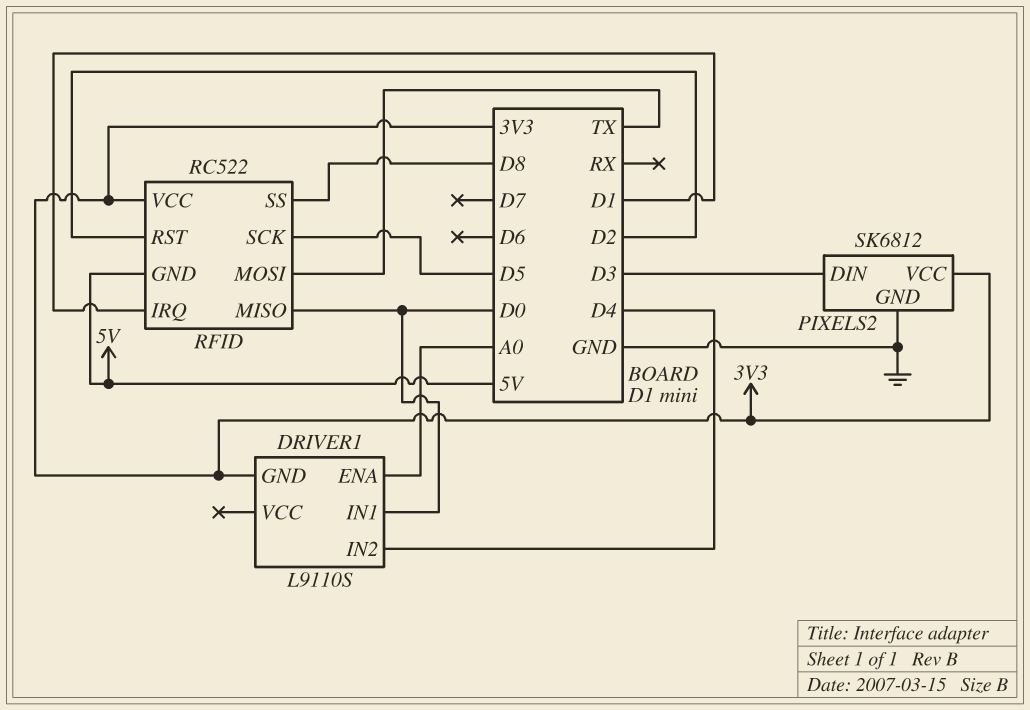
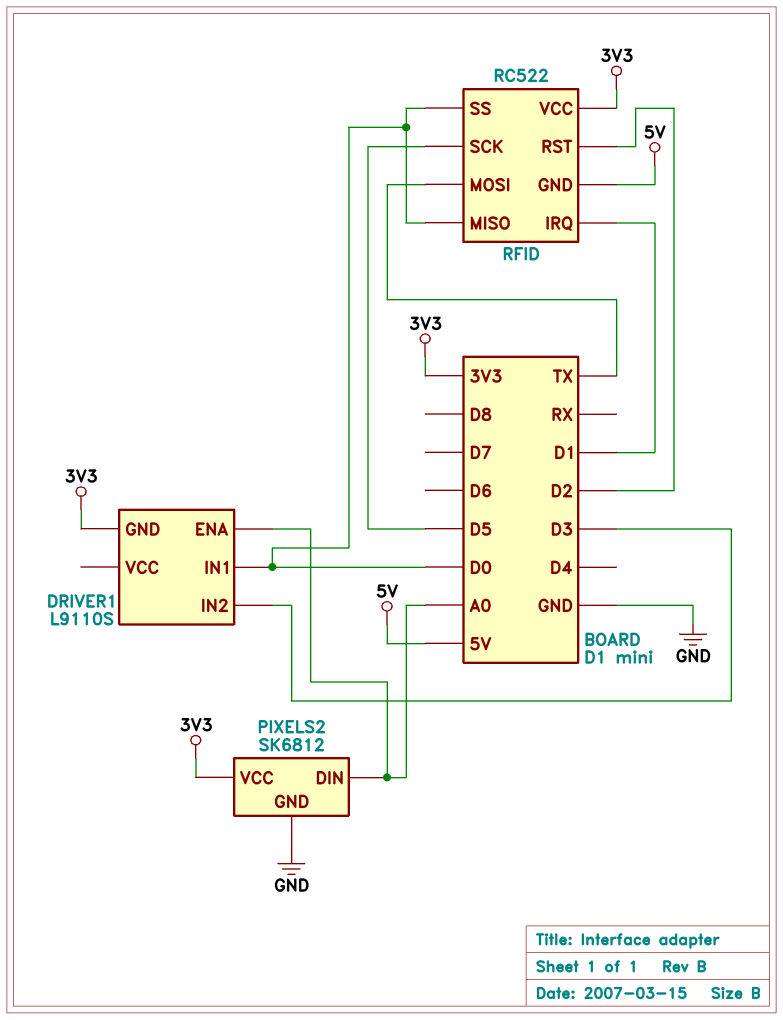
DRIVER1 pin IN2: D4 -> D3
PIXELS2 pin DIN: D3 -> A0
RFID pin SS: D8 -> D0

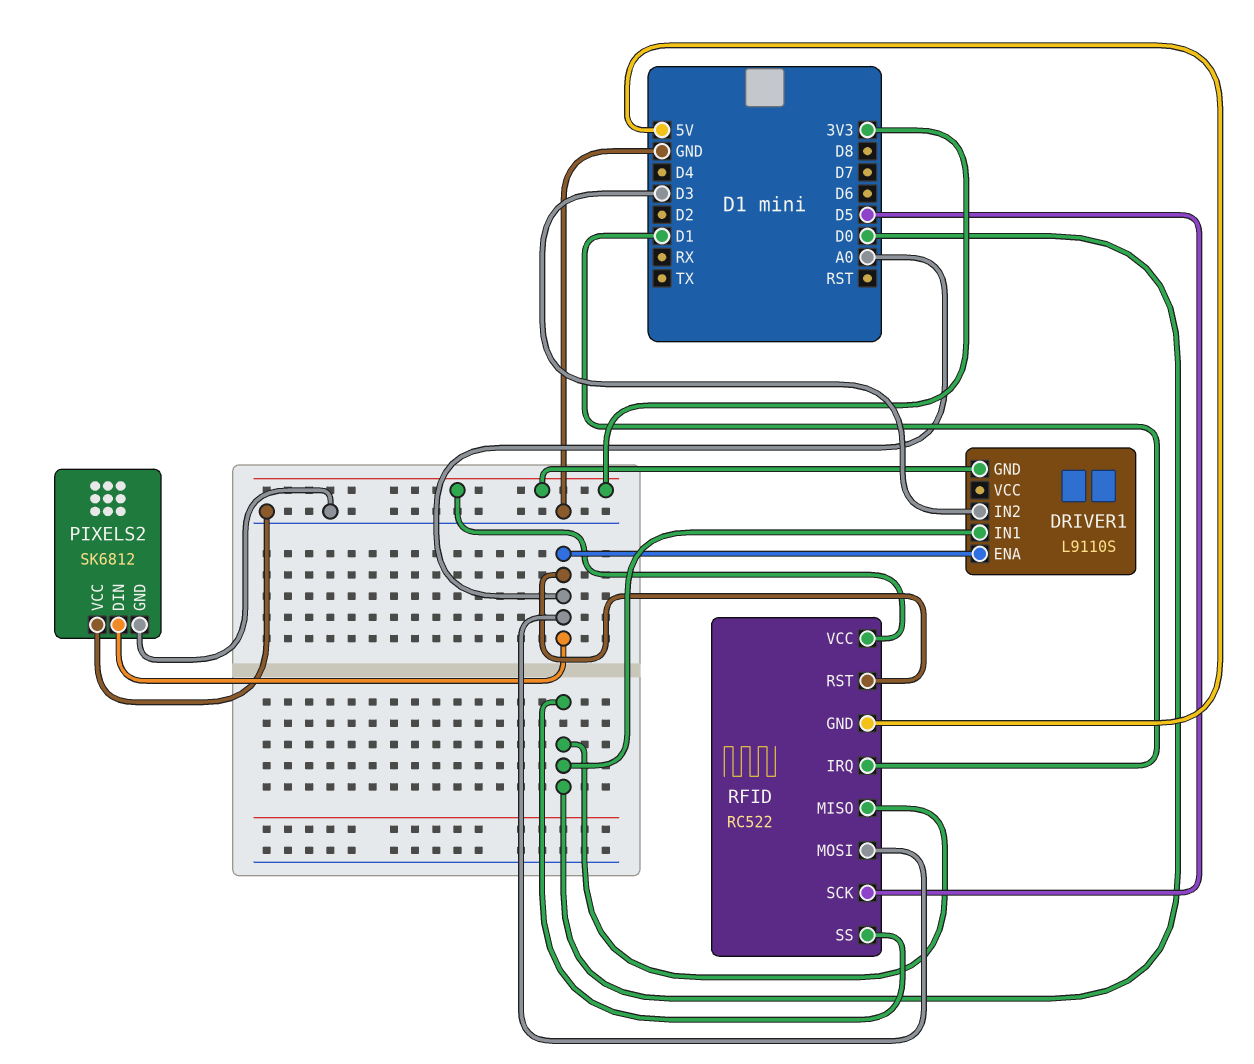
PIXELS2 pin VCC: 3V3 -> GND
RFID pin MOSI: TX -> A0
RFID pin RST: D2 -> A0

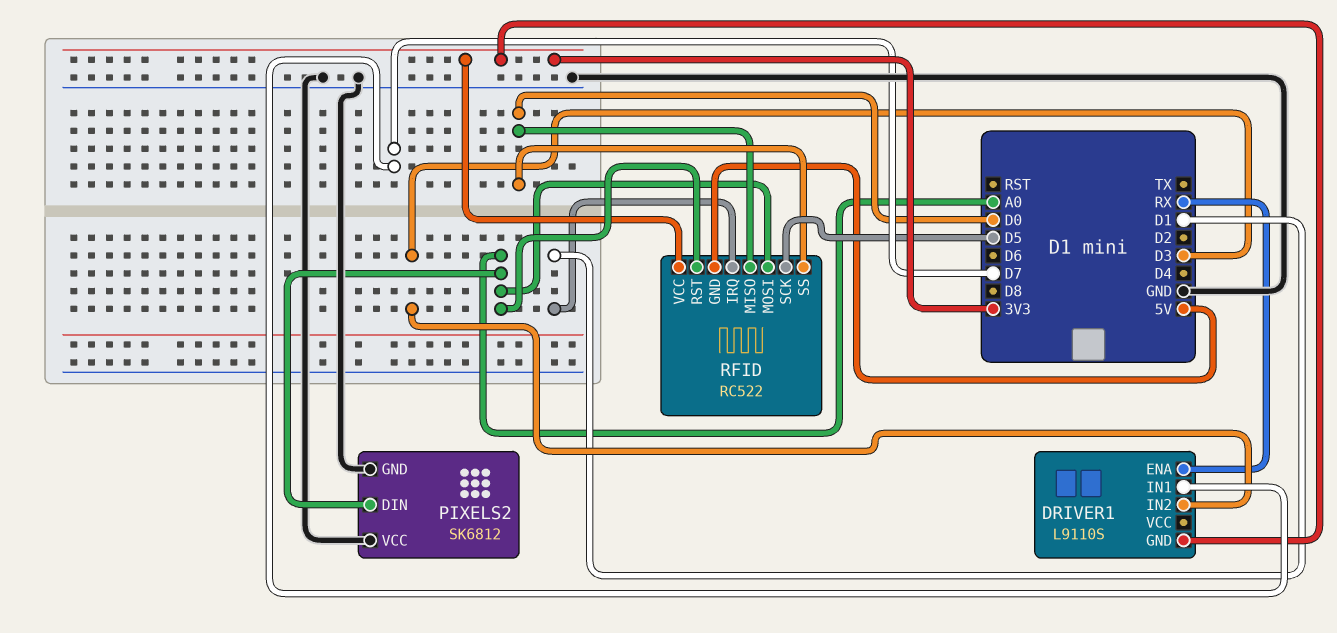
DRIVER1 pin ENA: A0 -> RX
DRIVER1 pin IN1: D0 -> D7

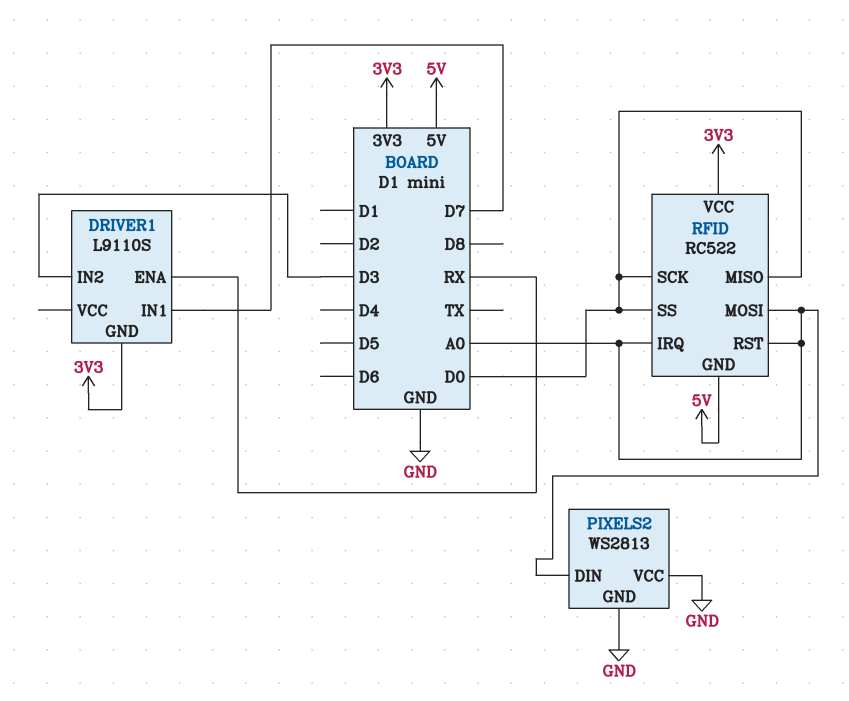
PIXELS2: SK6812 -> WS2813
RFID pin IRQ: D1 -> A0
RFID pin SCK: D5 -> D0

